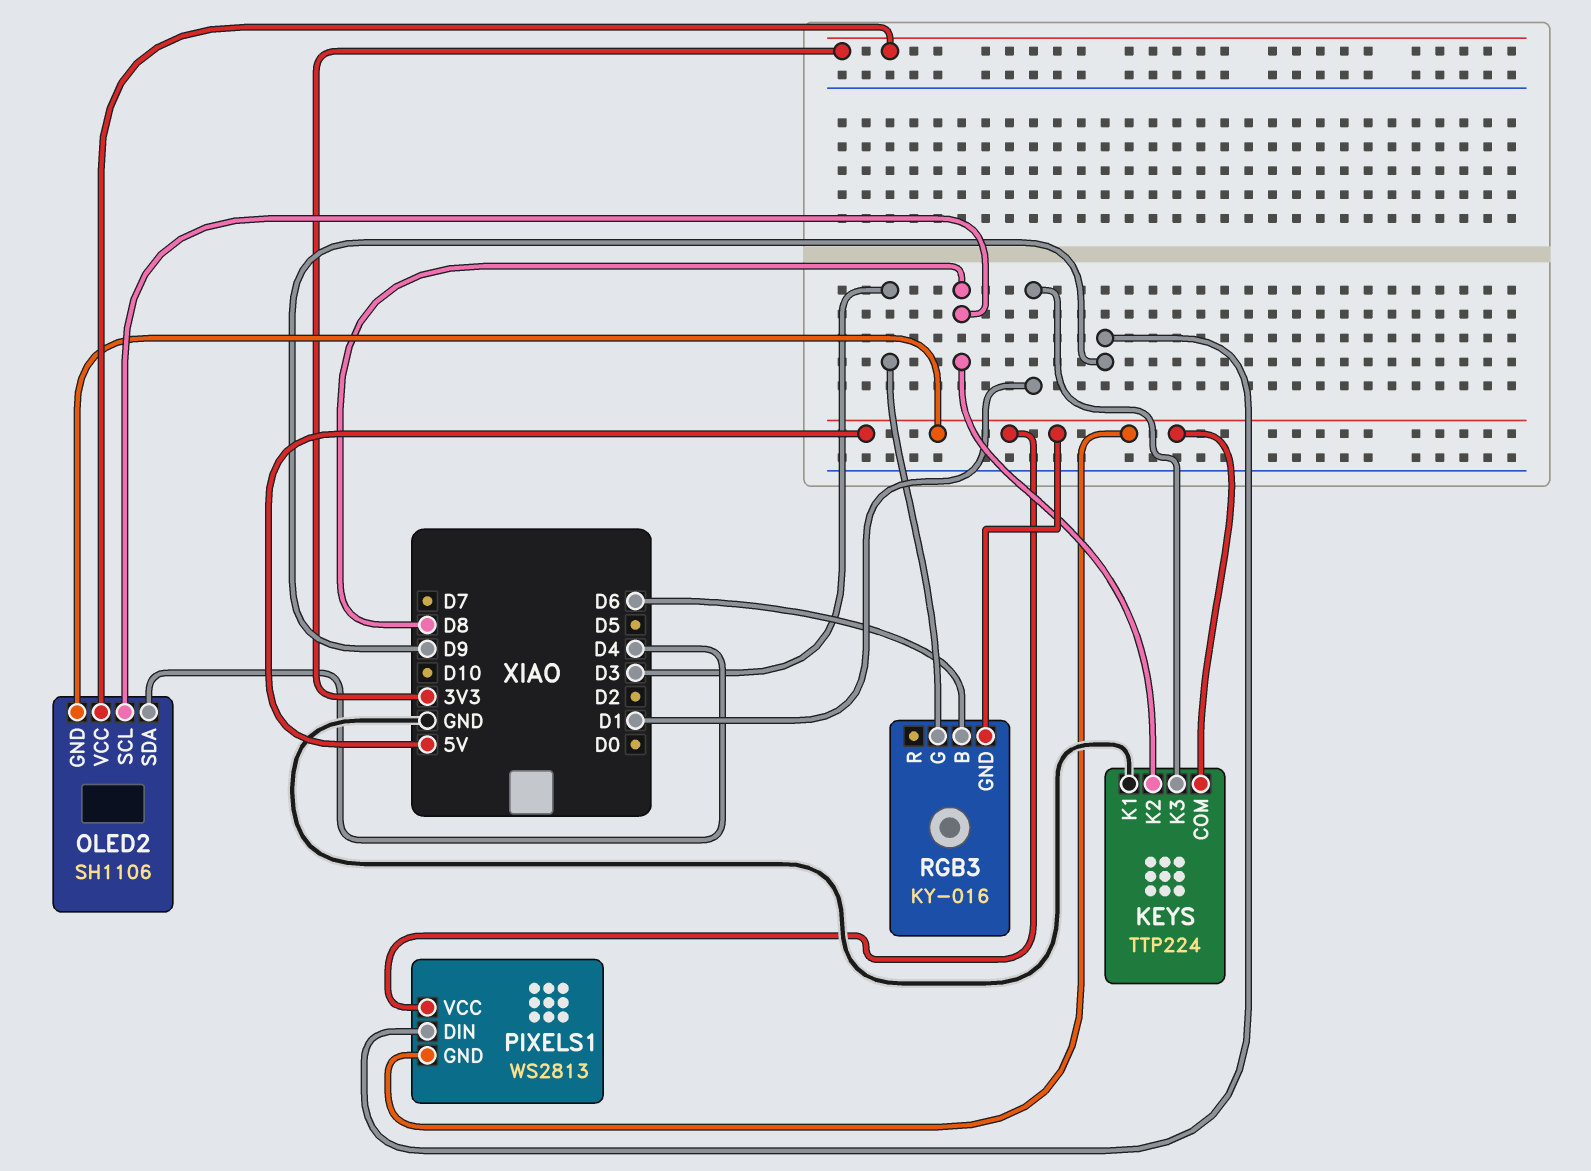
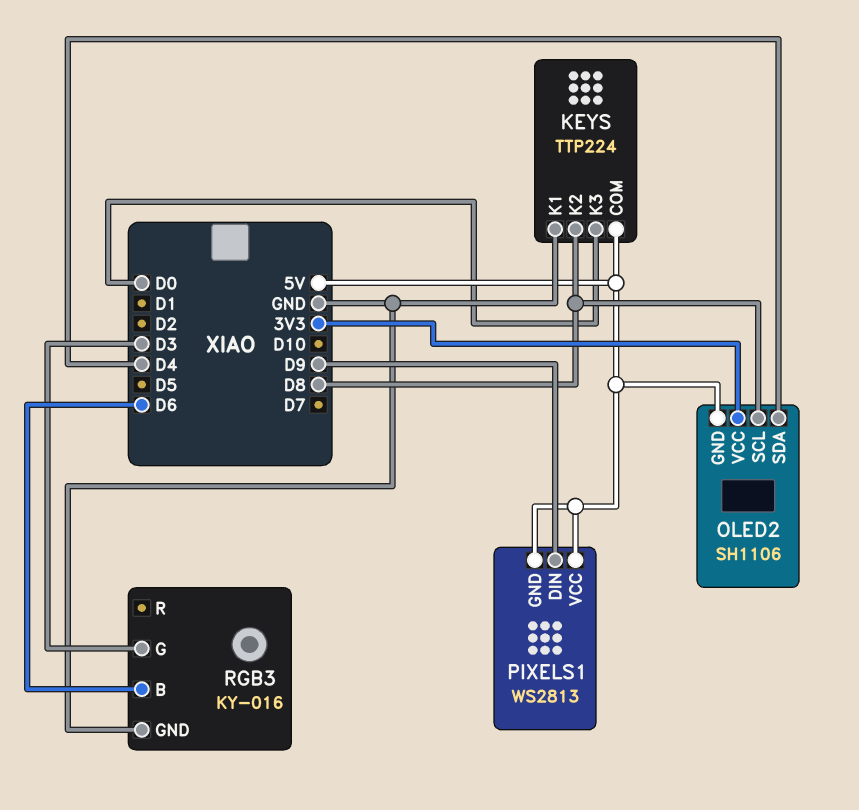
KEYS pin K3: D1 -> D0
RGB3 pin GND: 5V -> GND

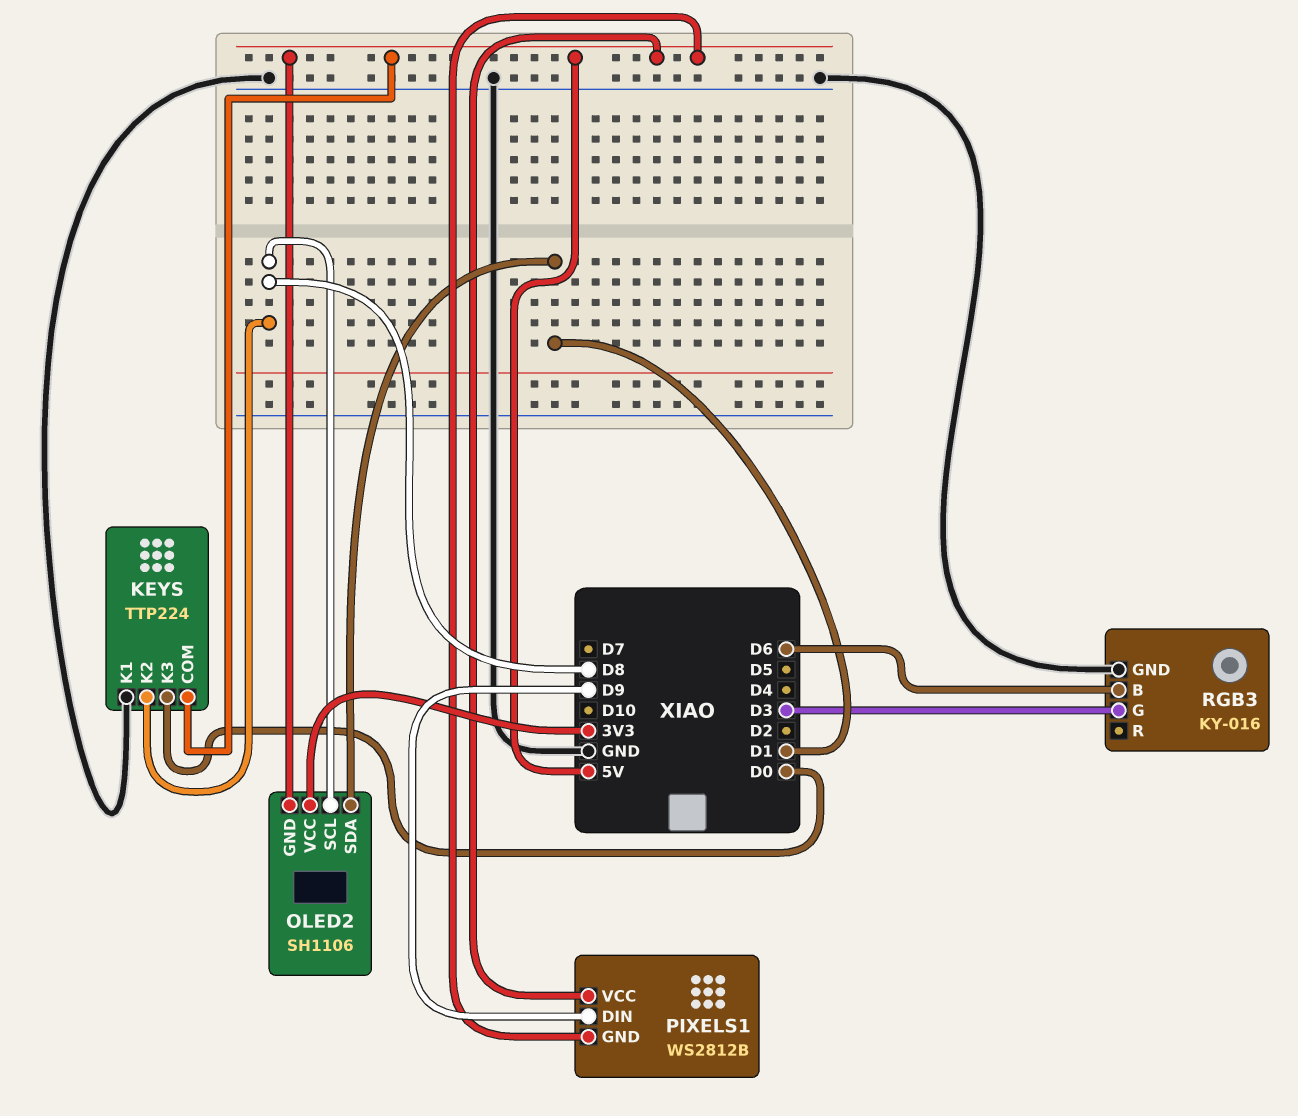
OLED2 pin SDA: D4 -> D1
PIXELS1: WS2813 -> WS2812B

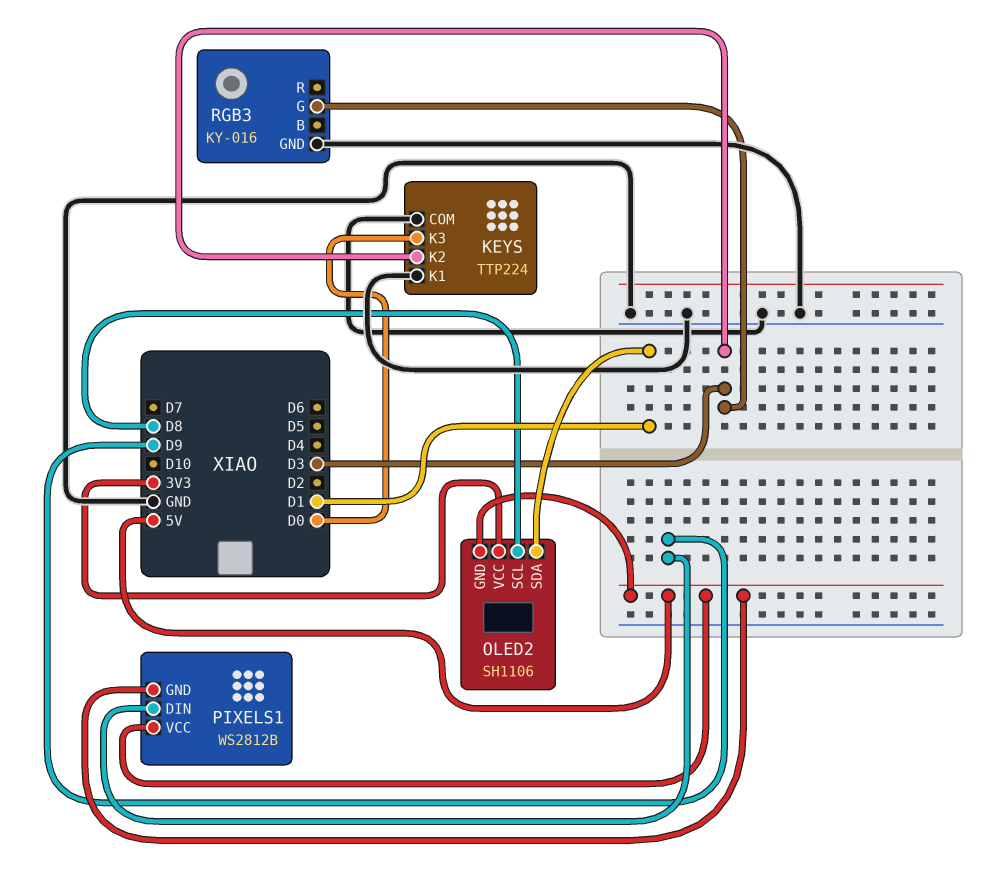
KEYS pin COM: 5V -> GND
KEYS pin K2: D8 -> D3
RGB3 pin B: D6 -> none

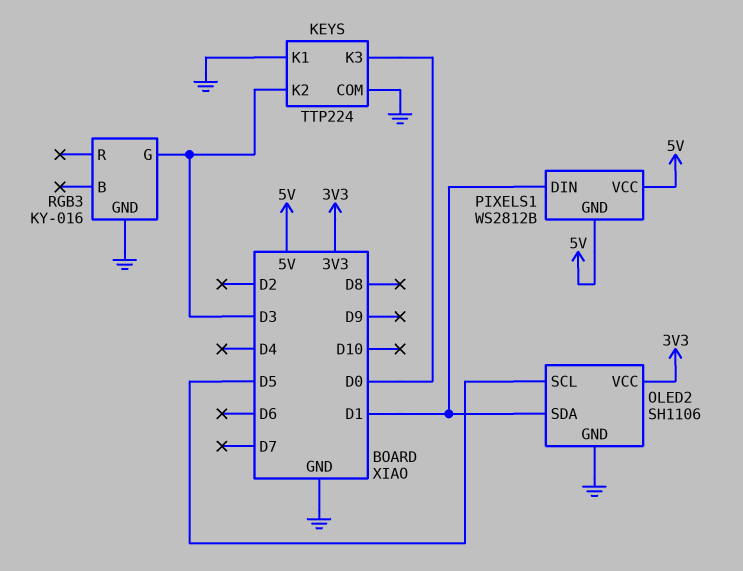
OLED2 pin GND: 5V -> GND
OLED2 pin SCL: D8 -> D5
PIXELS1 pin DIN: D9 -> D1

